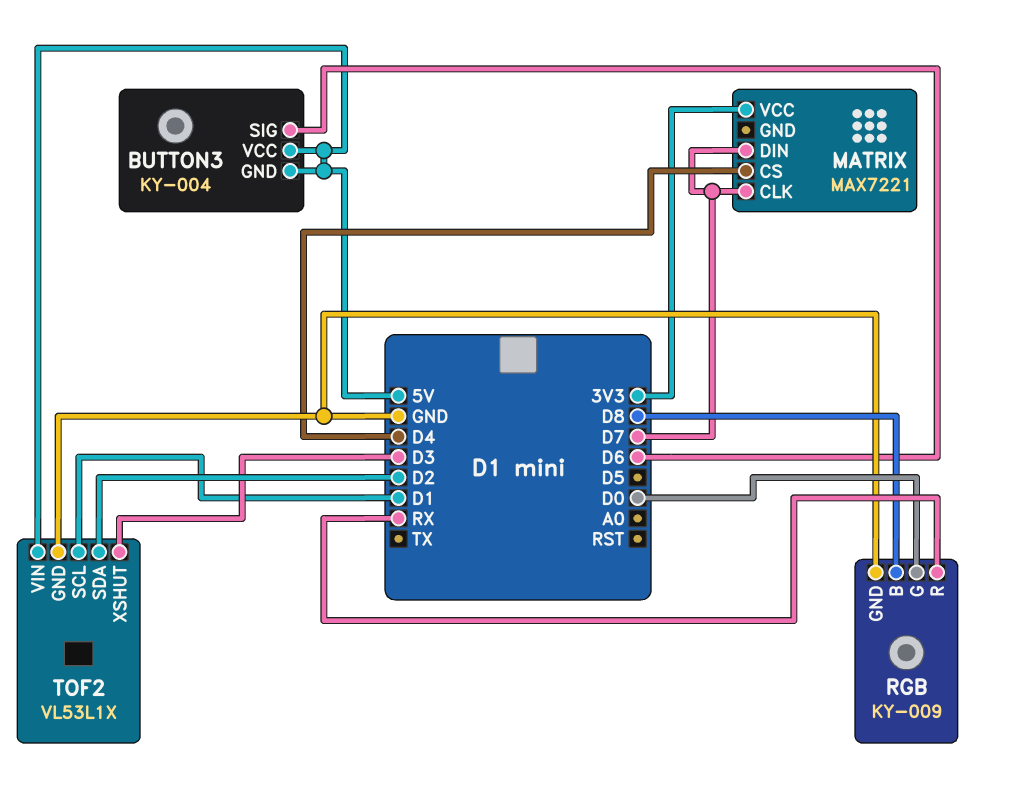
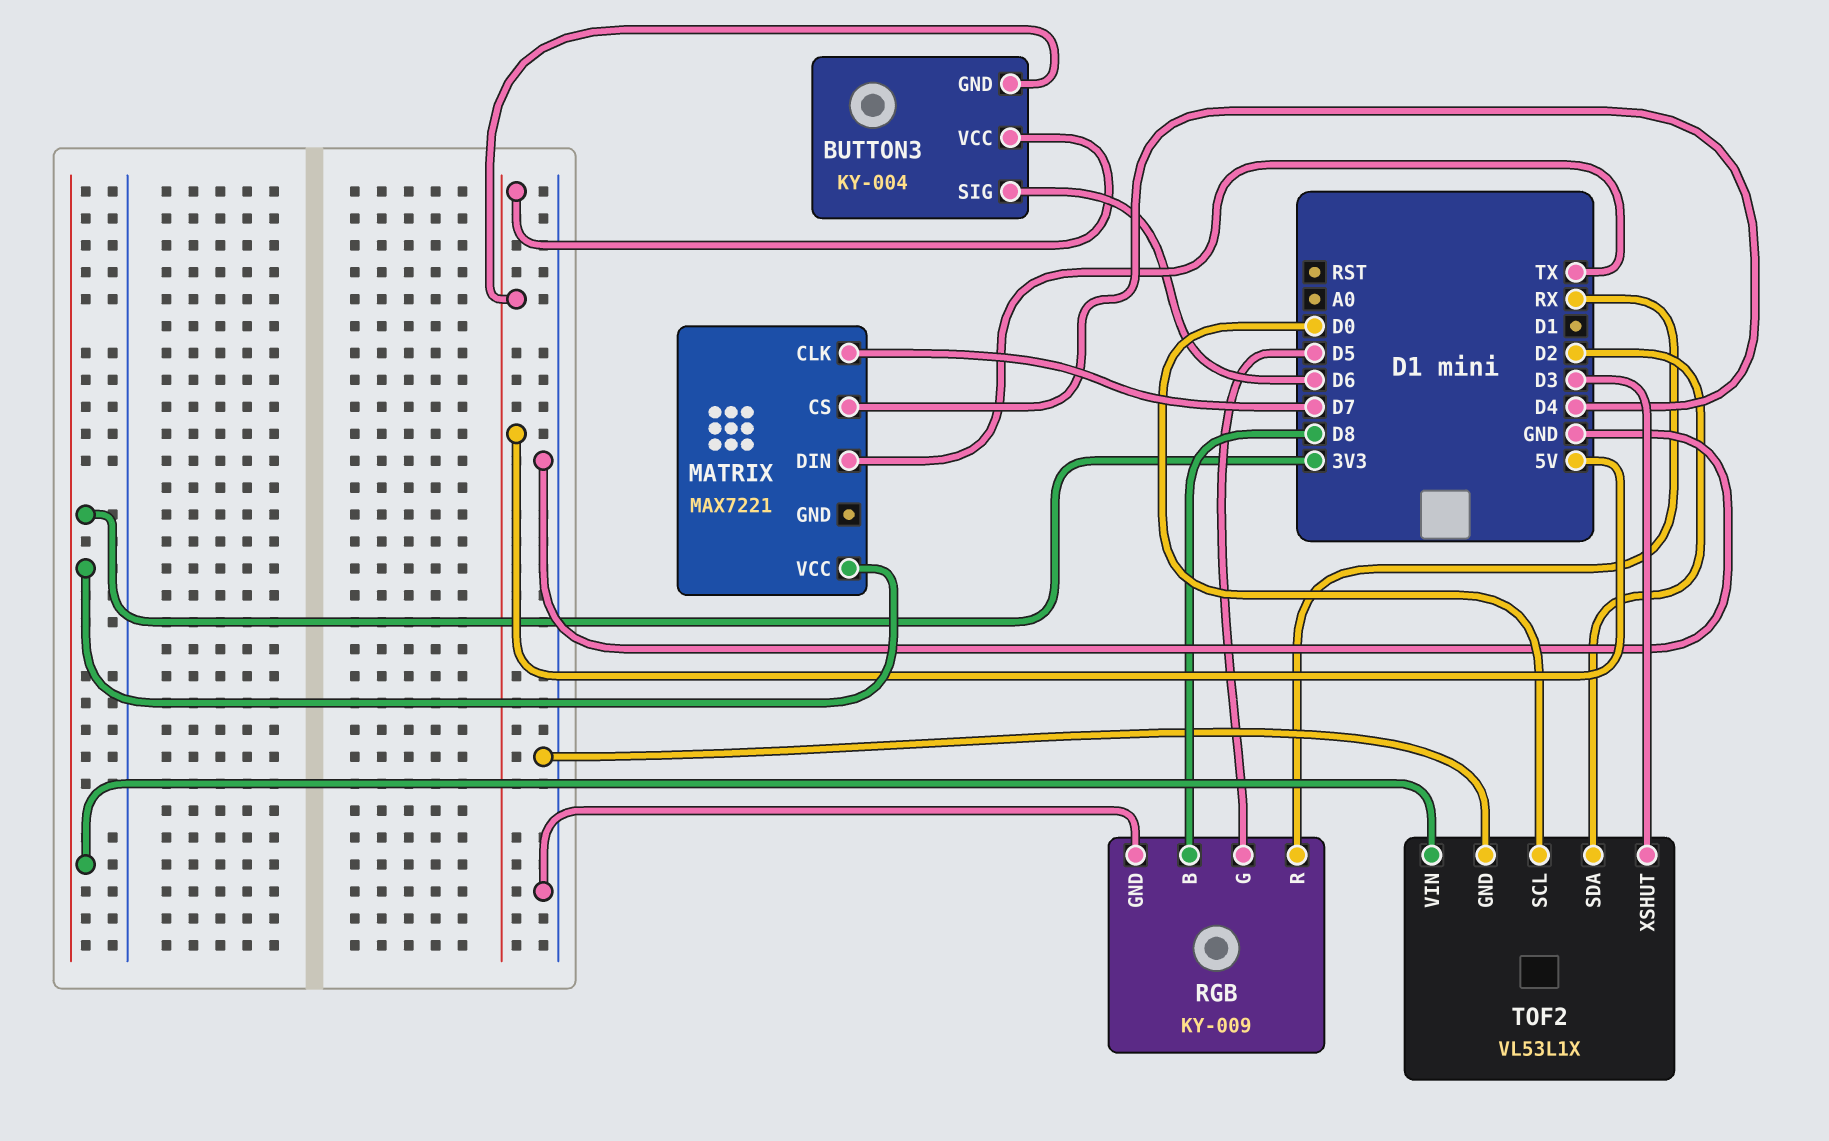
MATRIX pin DIN: D7 -> TX
RGB pin G: D0 -> D5
TOF2 pin SCL: D1 -> D0
TOF2 pin VIN: 5V -> 3V3

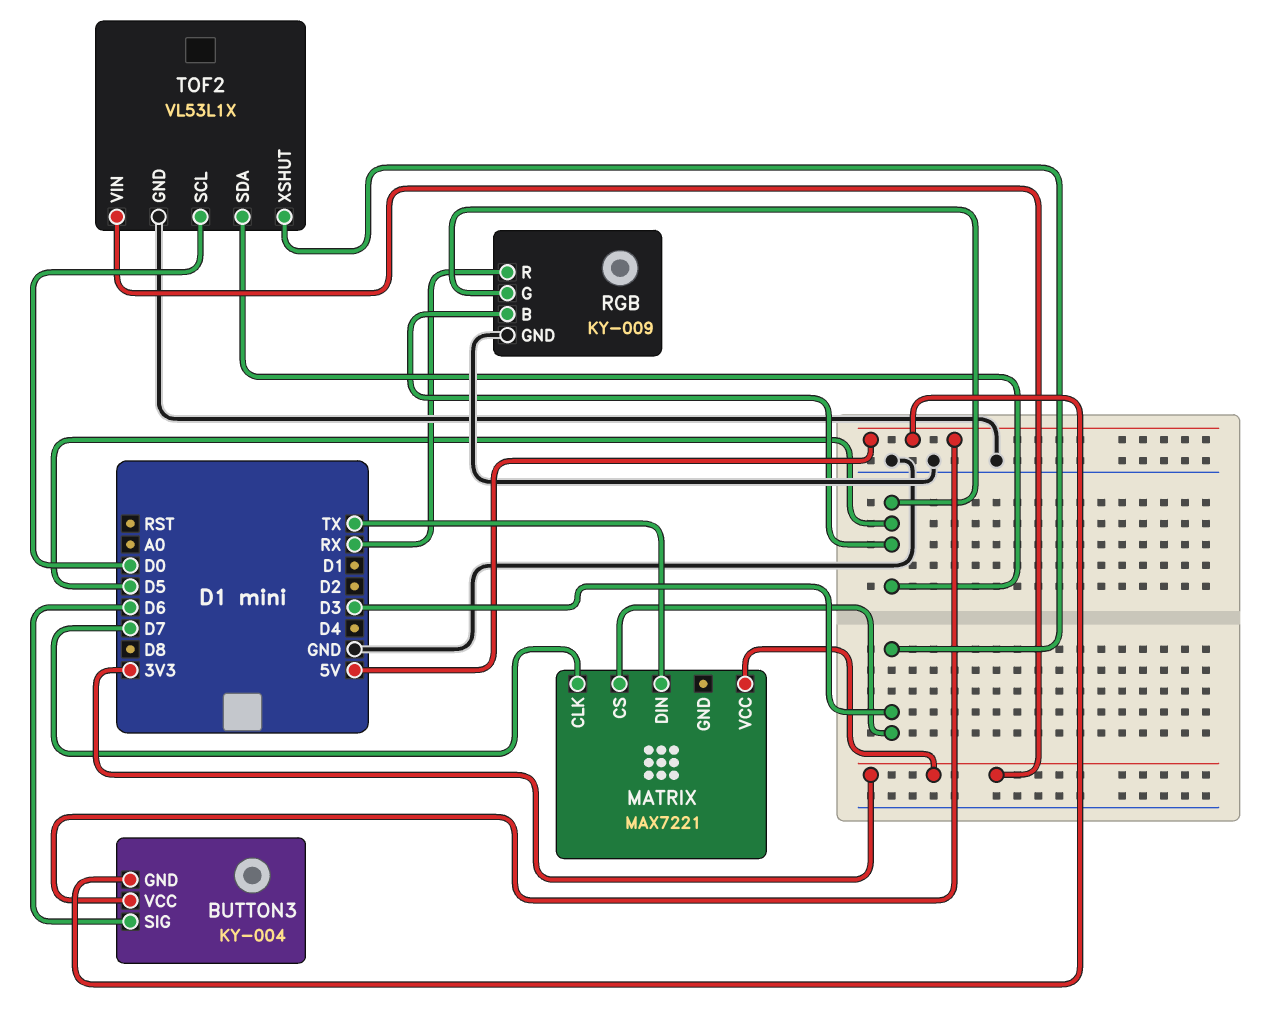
MATRIX pin CS: D4 -> D3
RGB pin B: D8 -> D5
TOF2 pin SDA: D2 -> D5

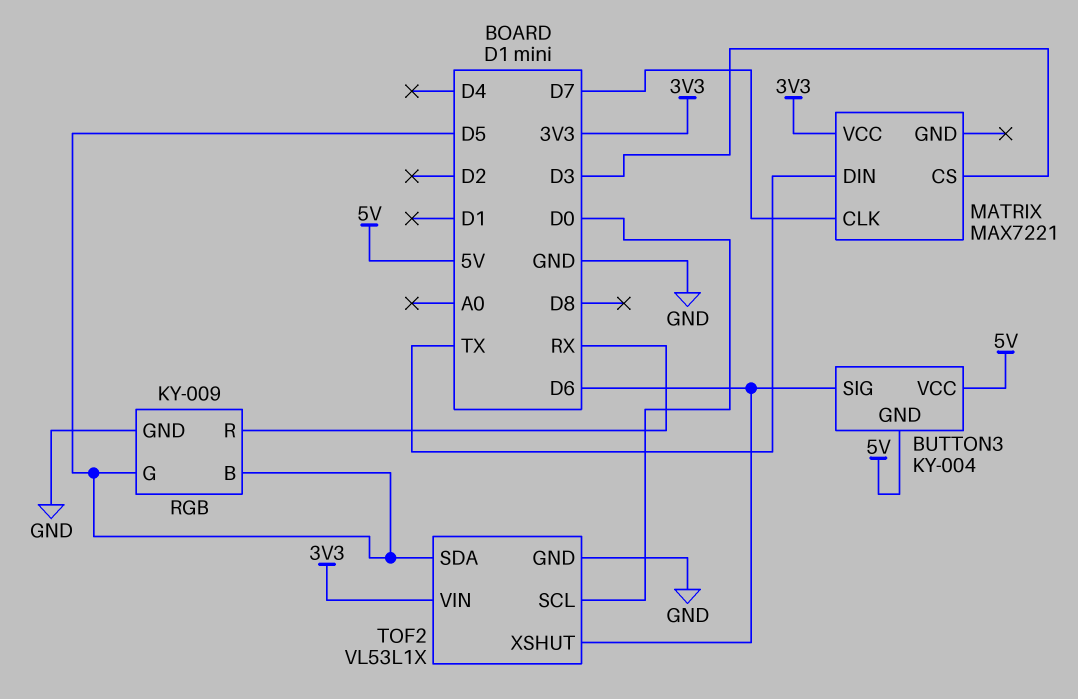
TOF2 pin XSHUT: D3 -> D6

